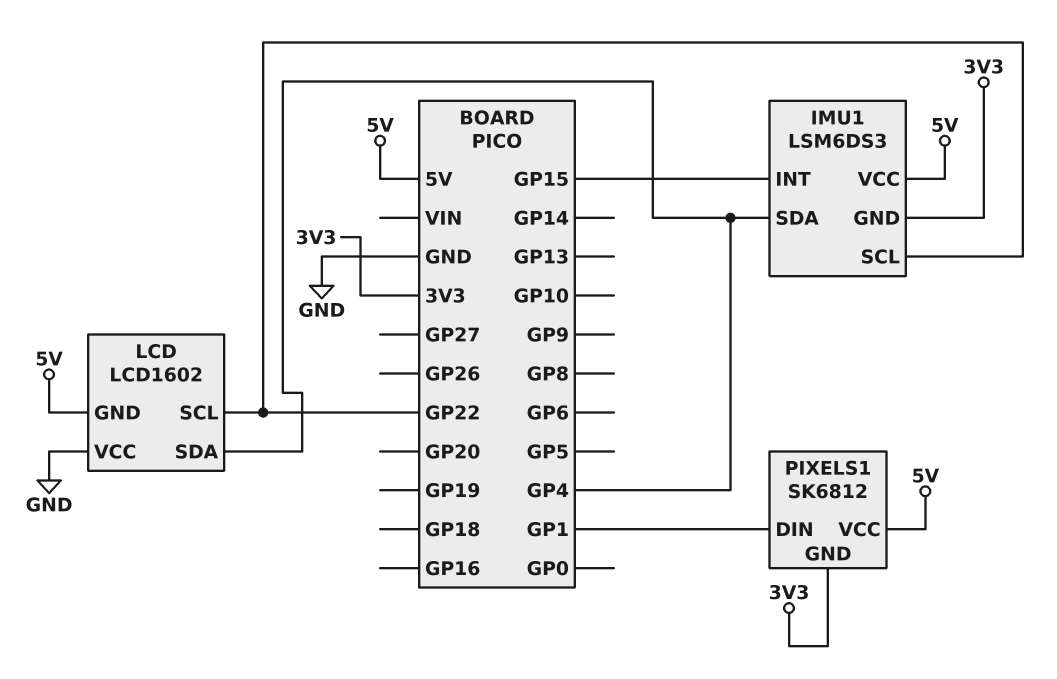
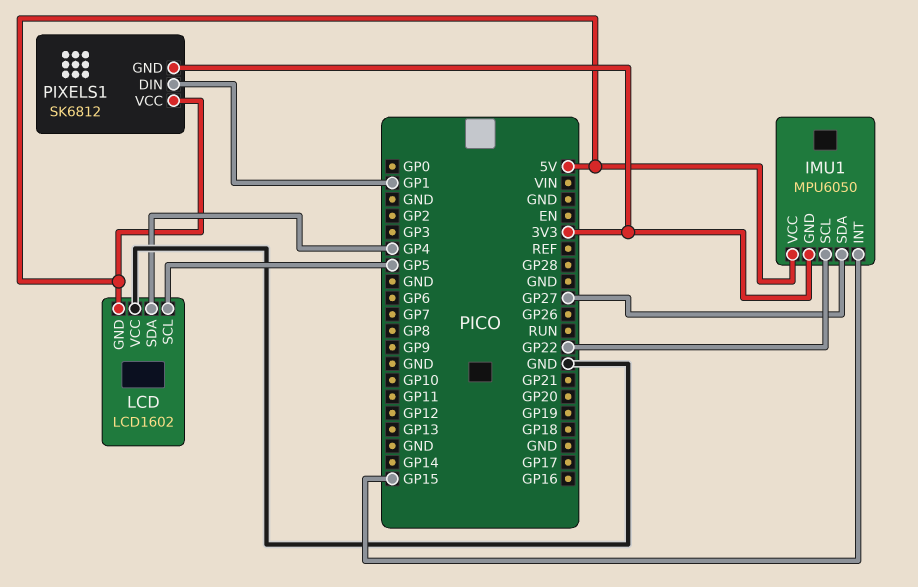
IMU1: LSM6DS3 -> MPU6050
IMU1 pin SDA: GP4 -> GP27
LCD pin SCL: GP22 -> GP5

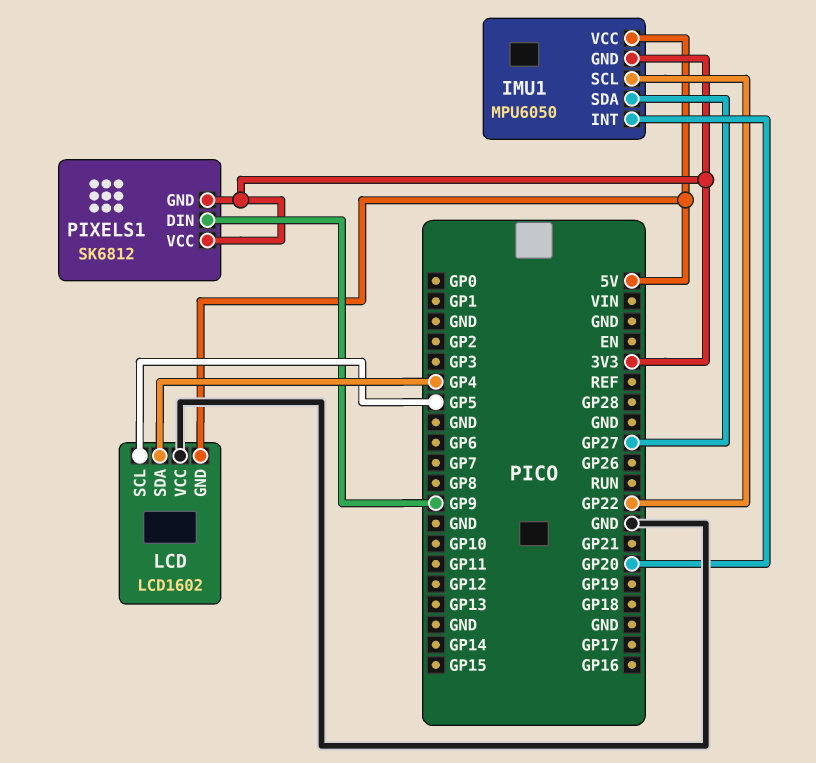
IMU1 pin INT: GP15 -> GP20
PIXELS1 pin DIN: GP1 -> GP9
PIXELS1 pin VCC: 5V -> 3V3

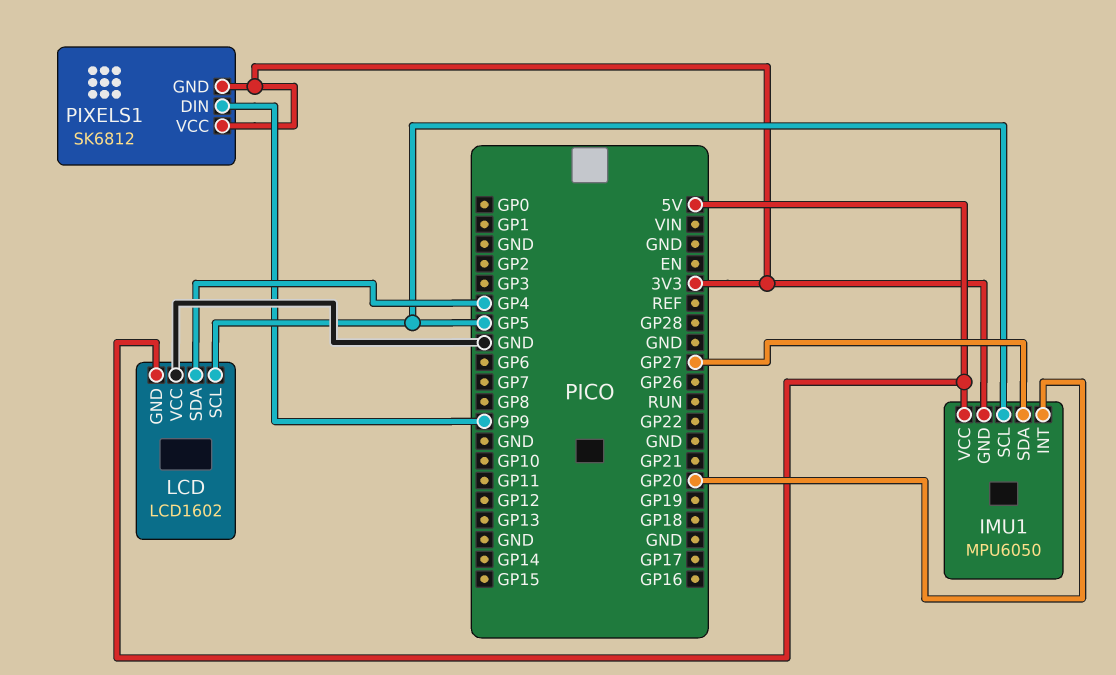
IMU1 pin SCL: GP22 -> GP5

